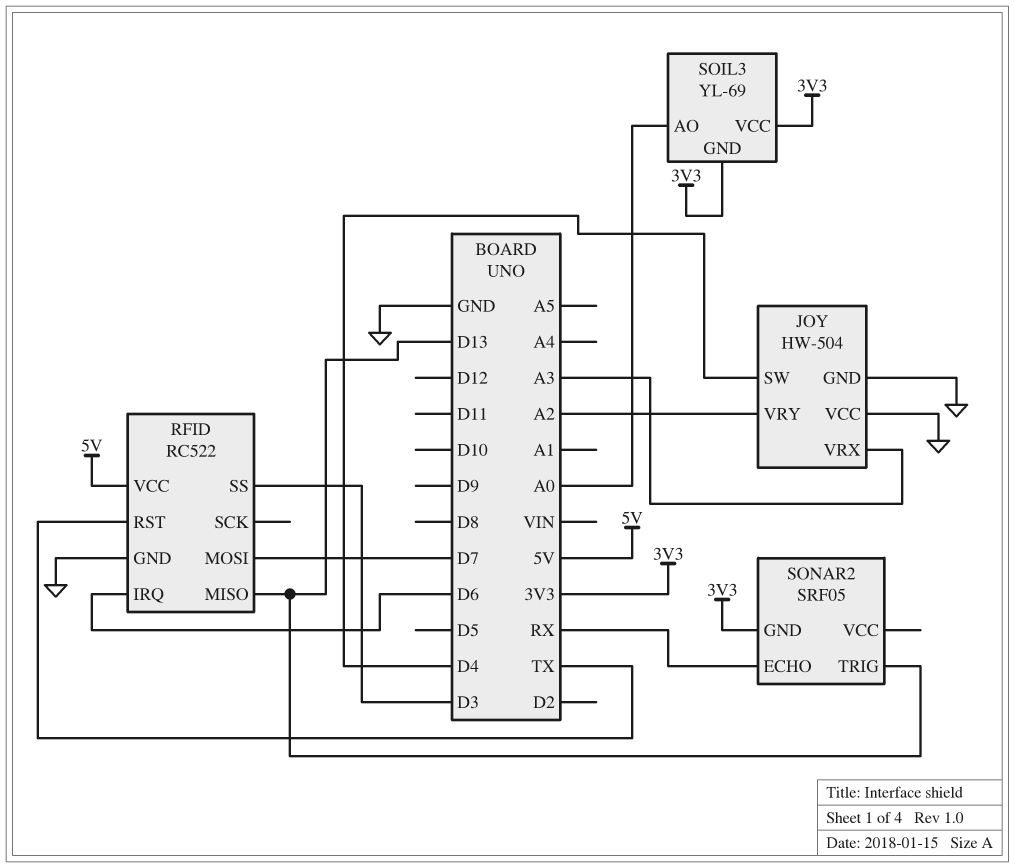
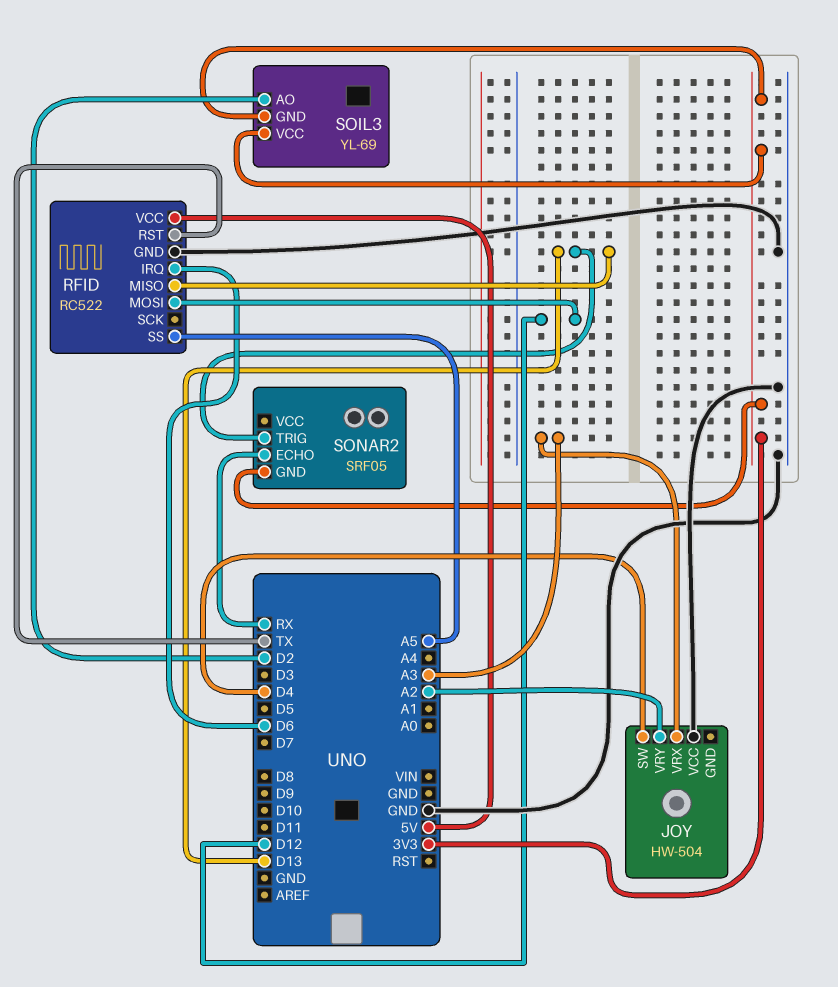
JOY pin GND: GND -> none
RFID pin MOSI: D7 -> D12
RFID pin SS: D3 -> A5
SOIL3 pin AO: A0 -> D2

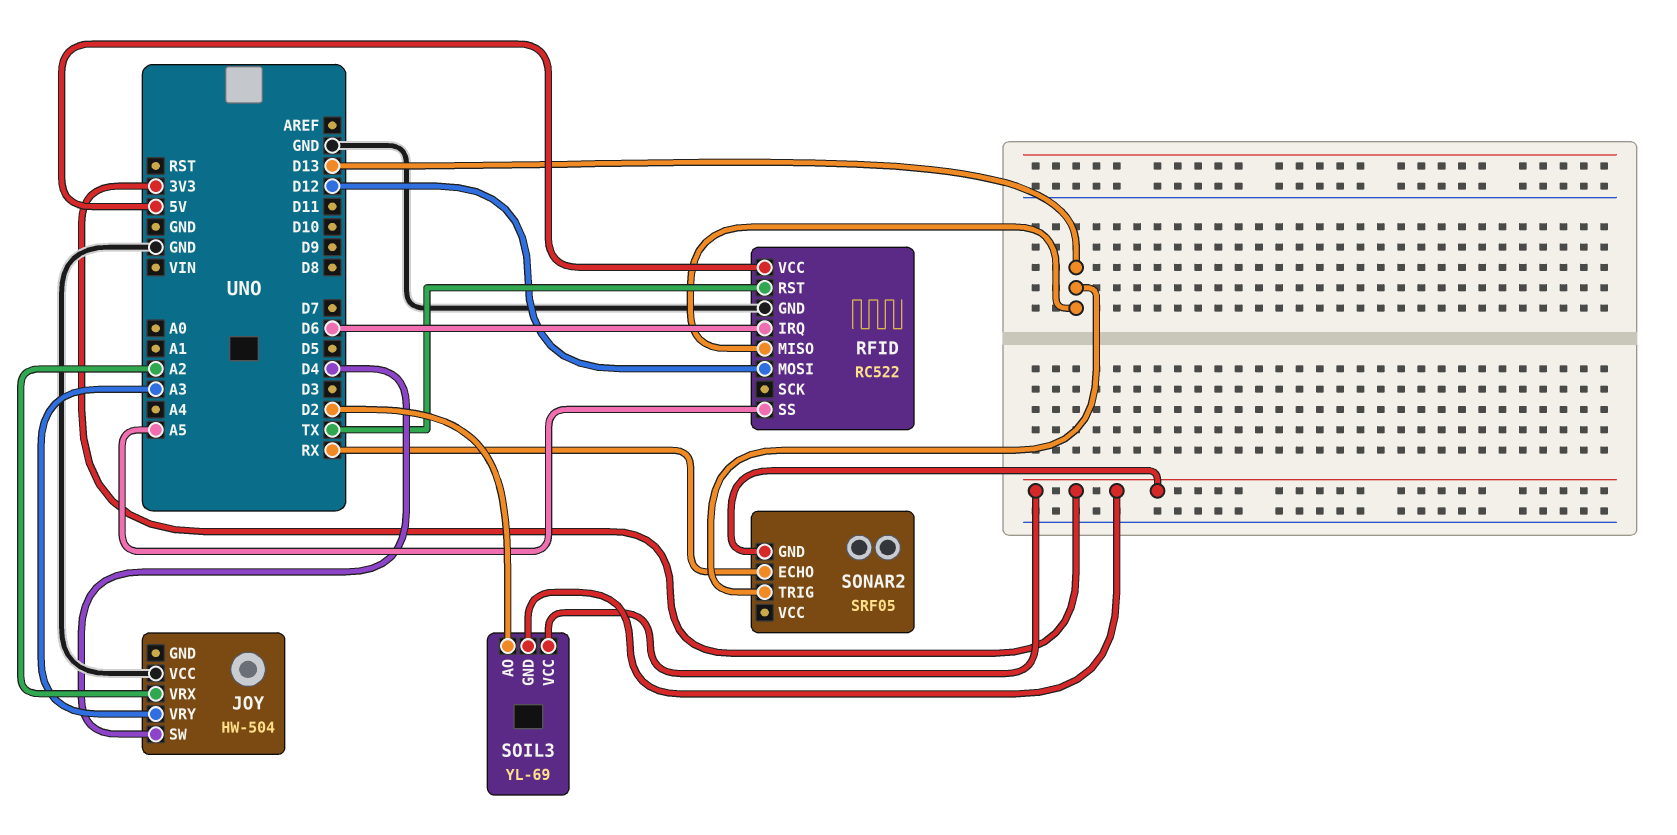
JOY pin VRX: A3 -> A2
JOY pin VRY: A2 -> A3

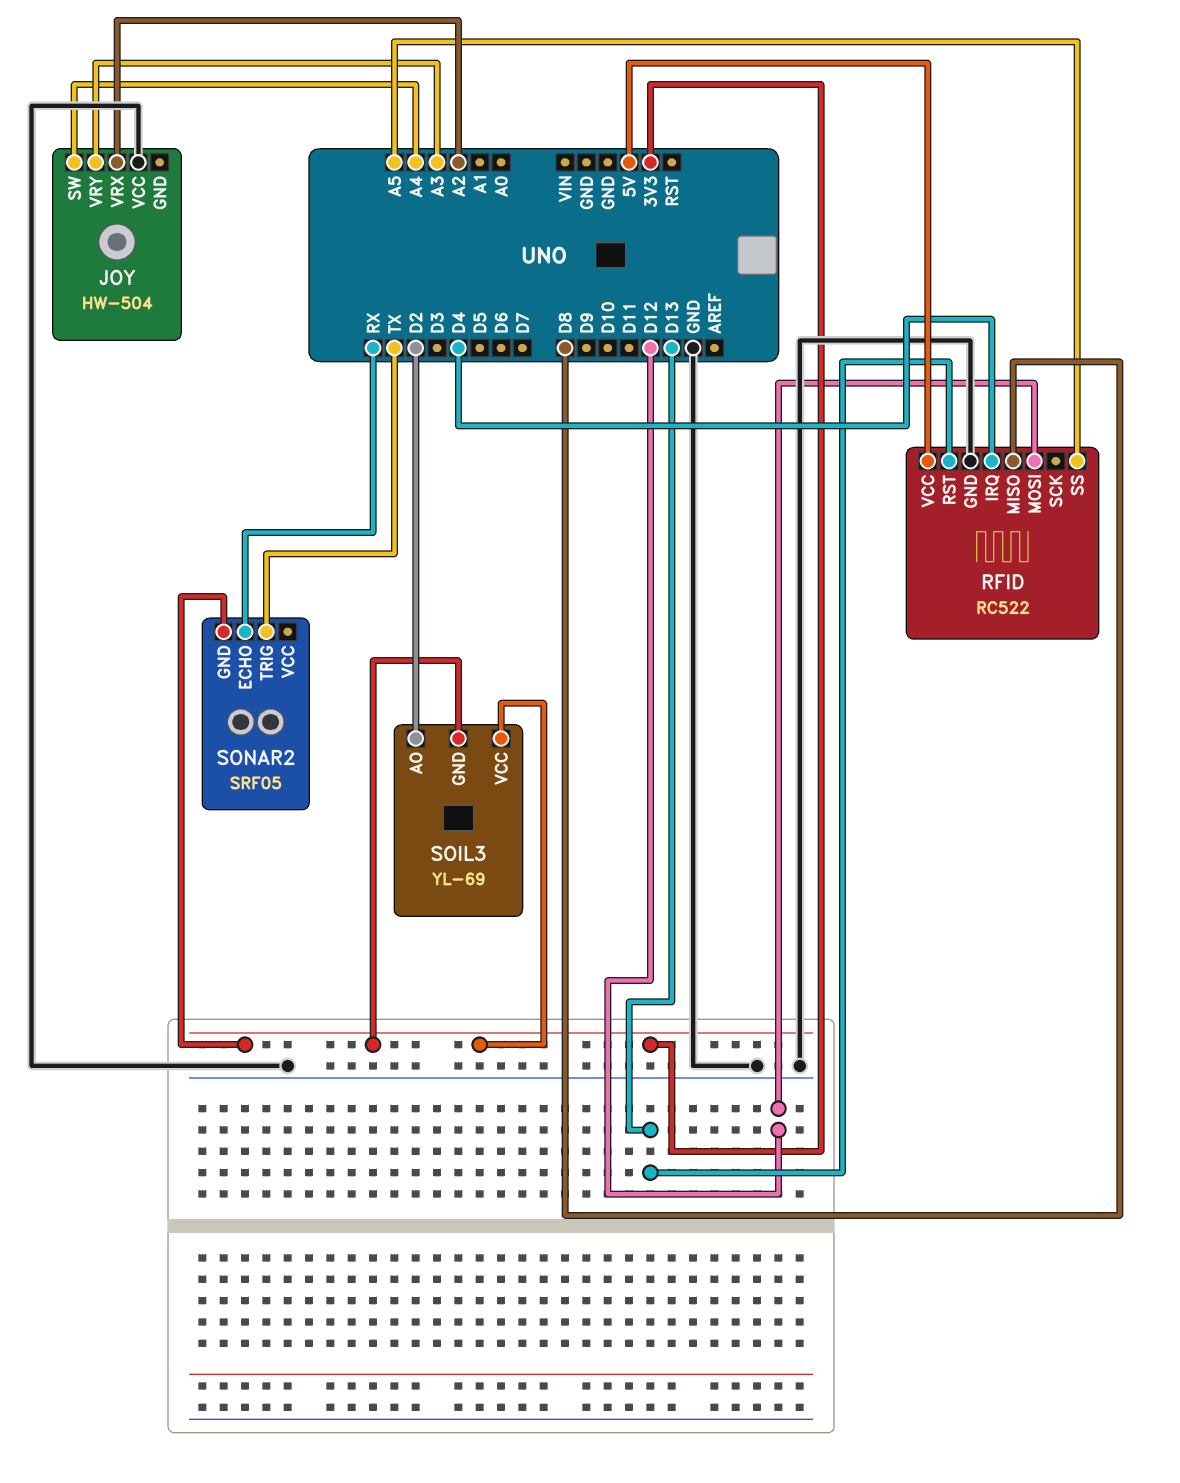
JOY pin SW: D4 -> A4
RFID pin IRQ: D6 -> D4
RFID pin MISO: D13 -> D8
RFID pin RST: TX -> D13
SONAR2 pin TRIG: D13 -> TX

